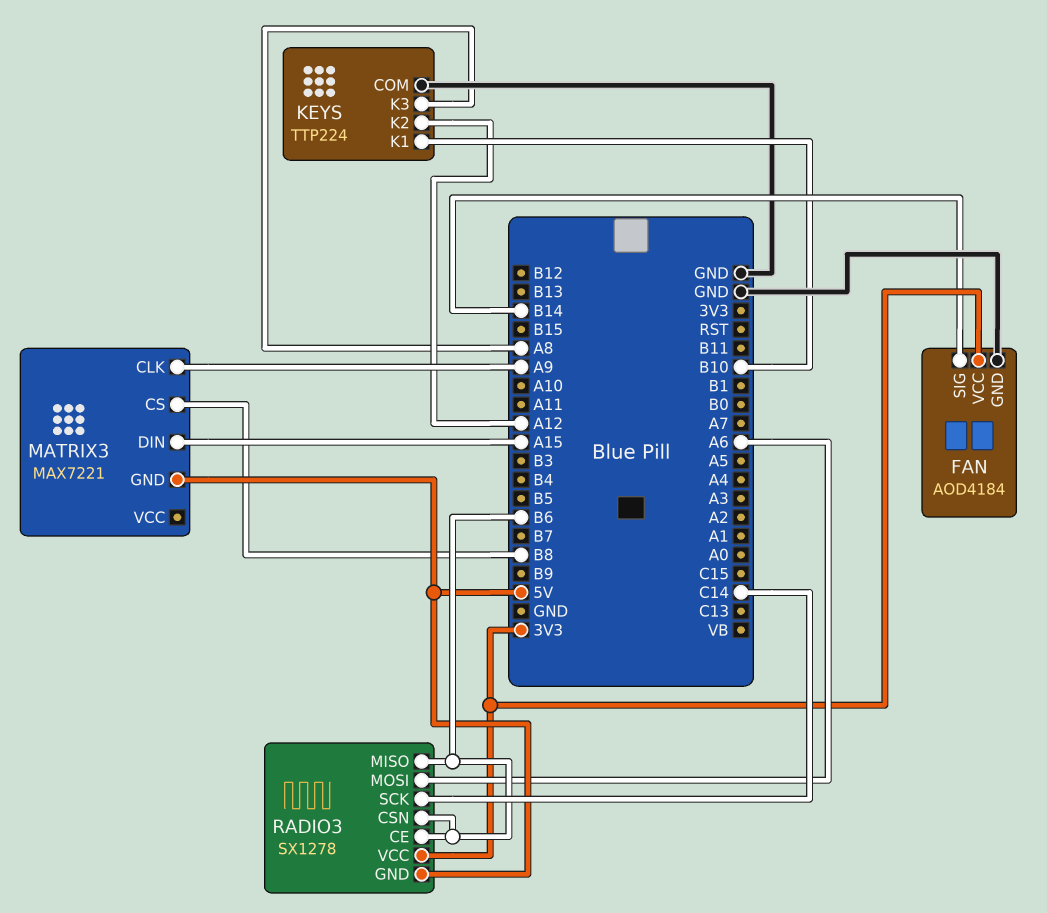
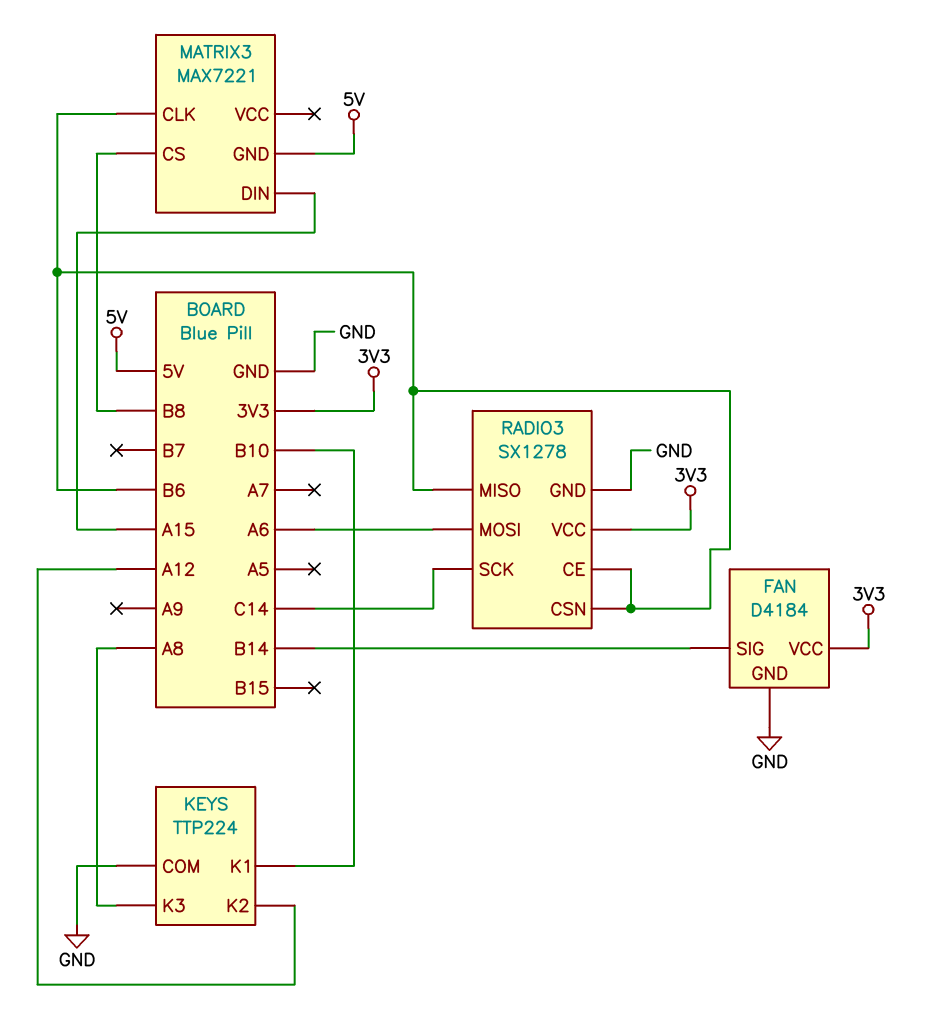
FAN: AOD4184 -> D4184
MATRIX3 pin CLK: A9 -> B6
RADIO3 pin GND: 5V -> GND

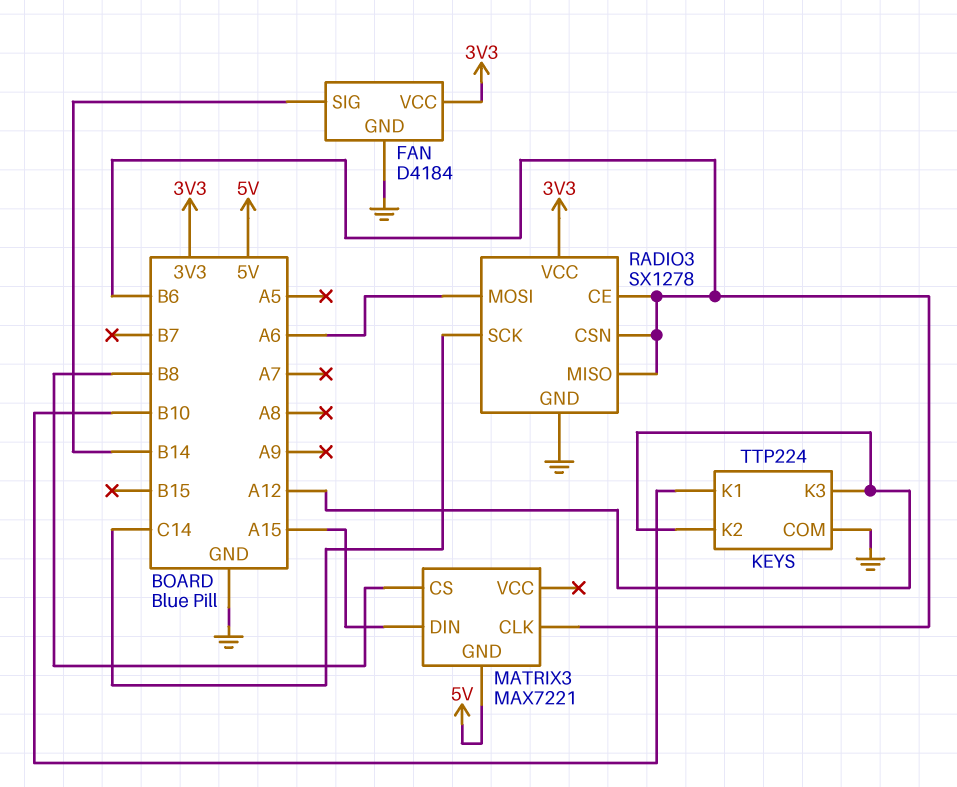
KEYS pin K3: A8 -> A12

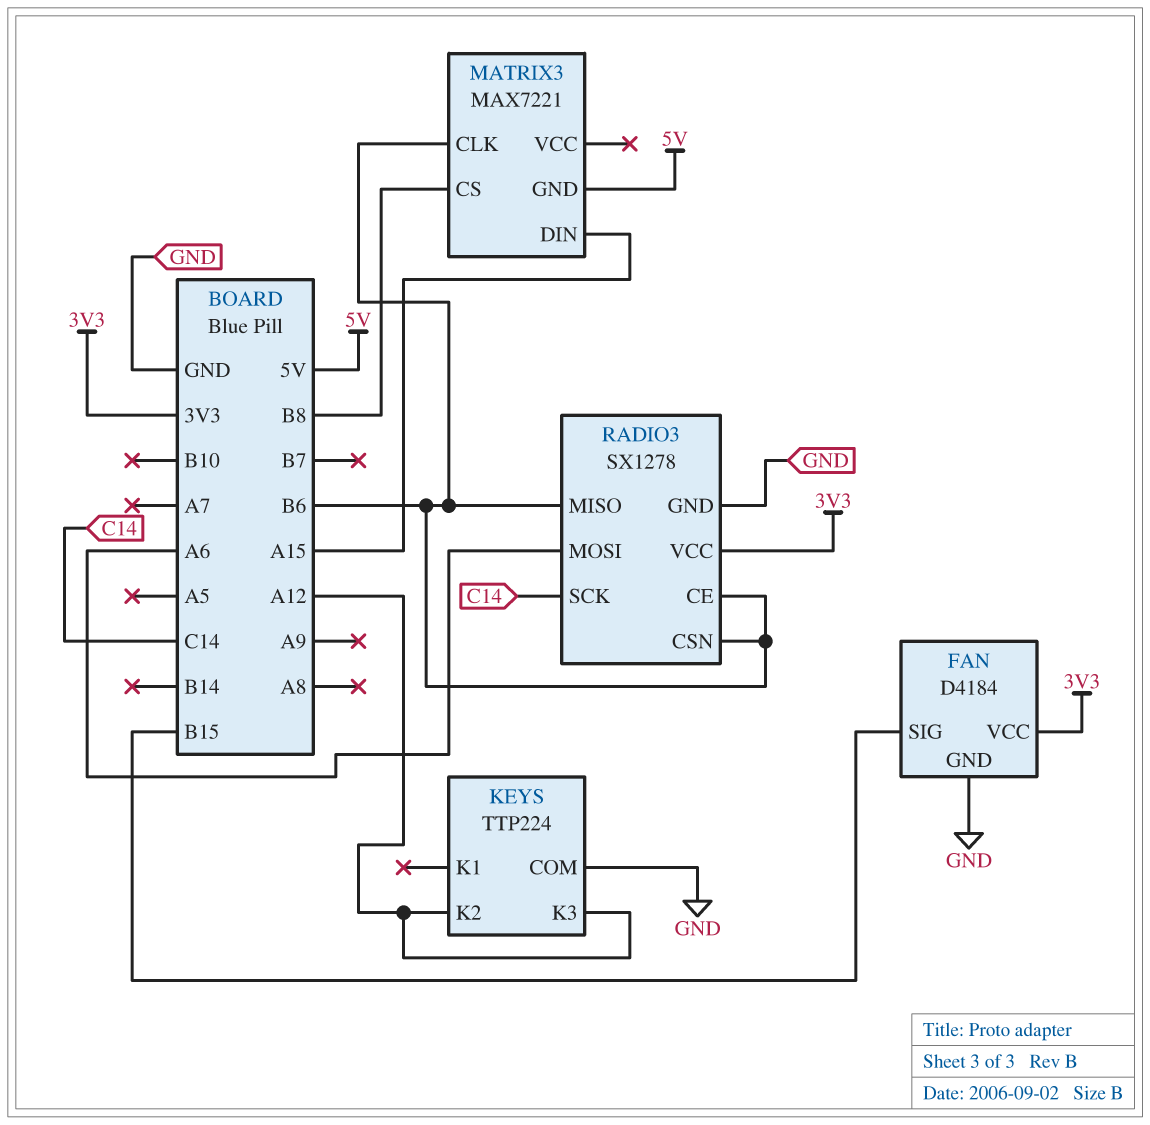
FAN pin SIG: B14 -> B15
KEYS pin K1: B10 -> none

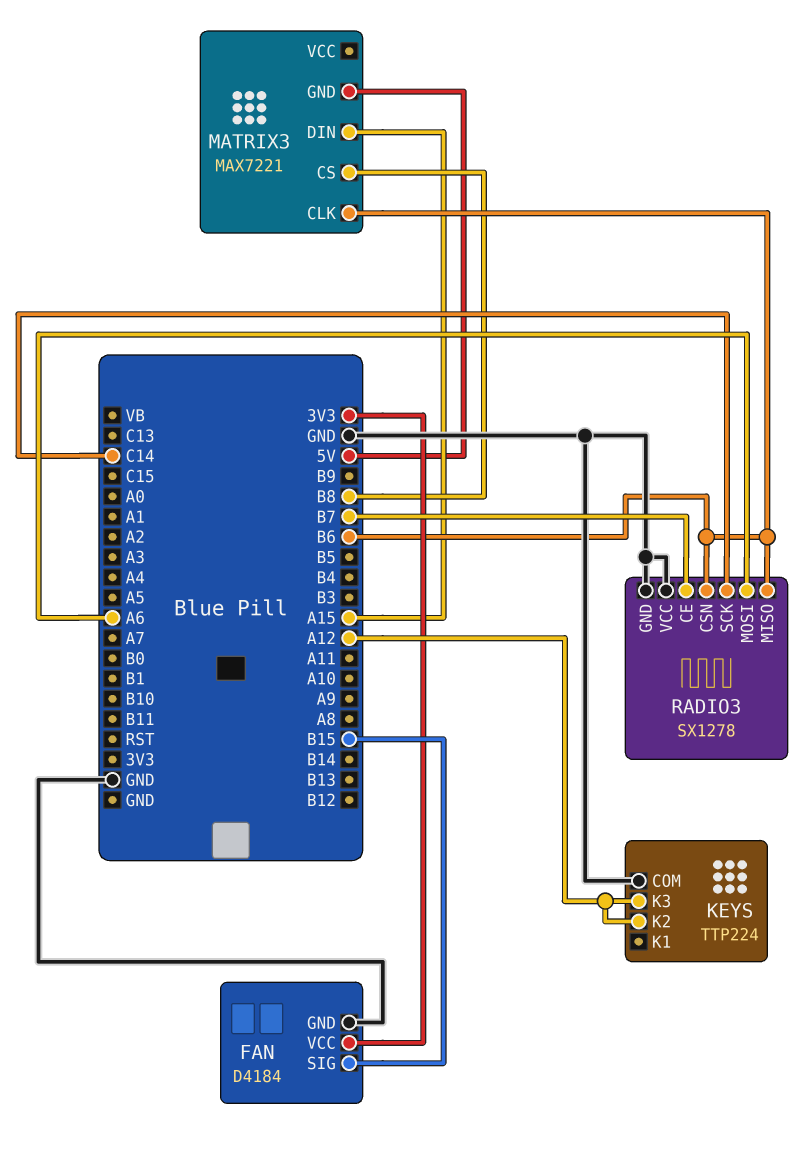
RADIO3 pin CE: B6 -> B7
RADIO3 pin VCC: 3V3 -> GND

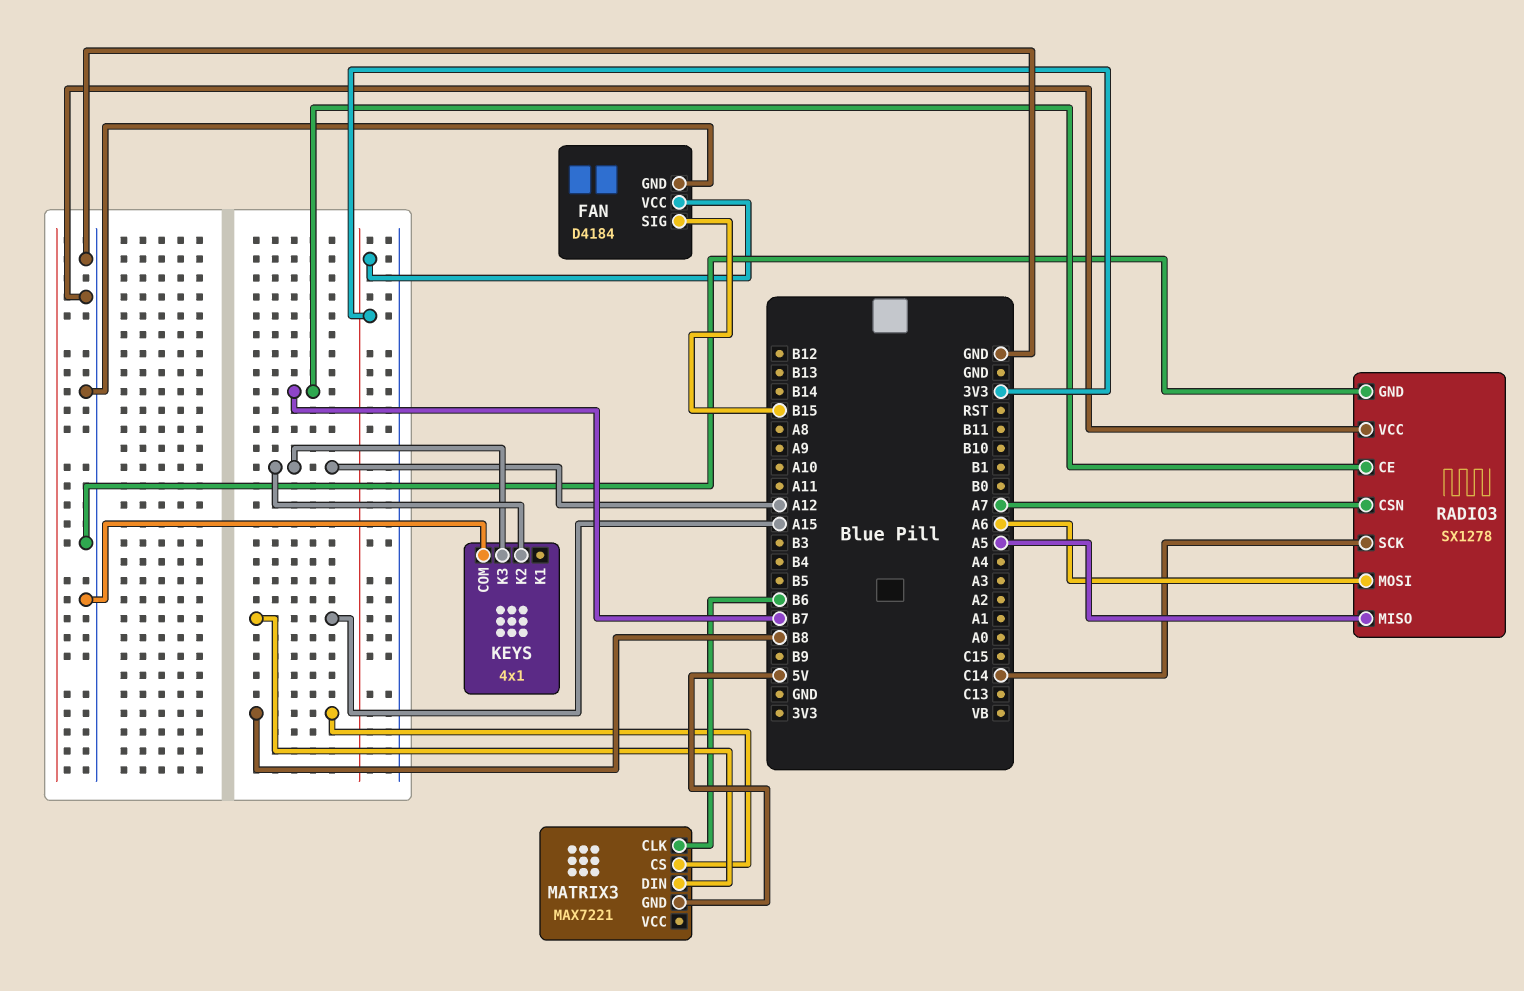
KEYS: TTP224 -> 4x1
RADIO3 pin CSN: B6 -> A7
RADIO3 pin MISO: B6 -> A5

